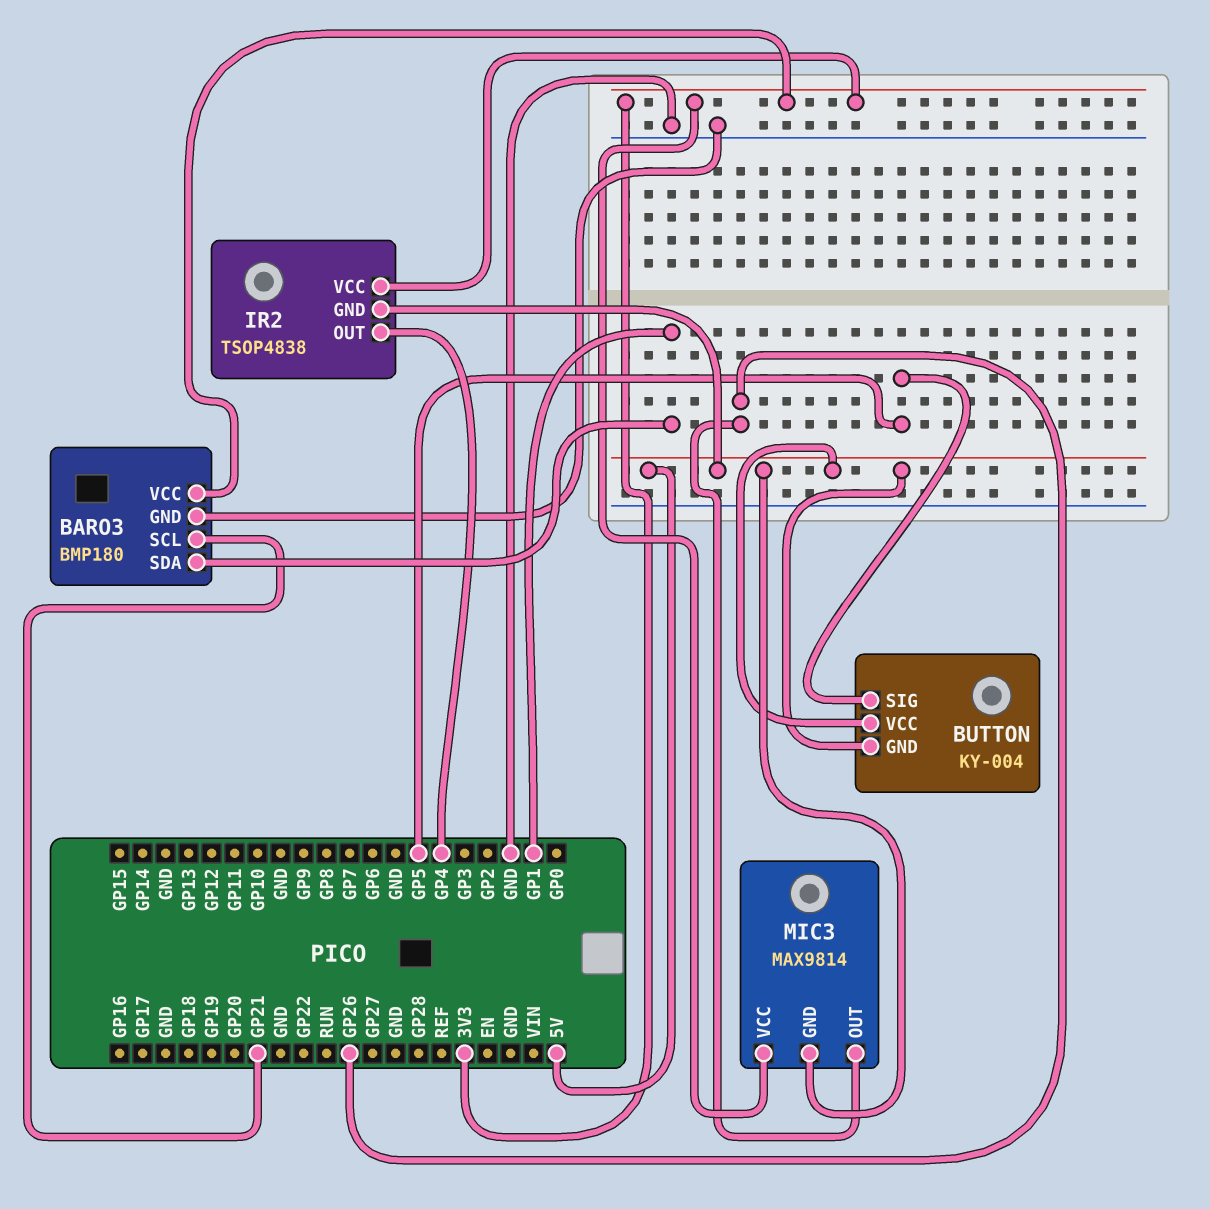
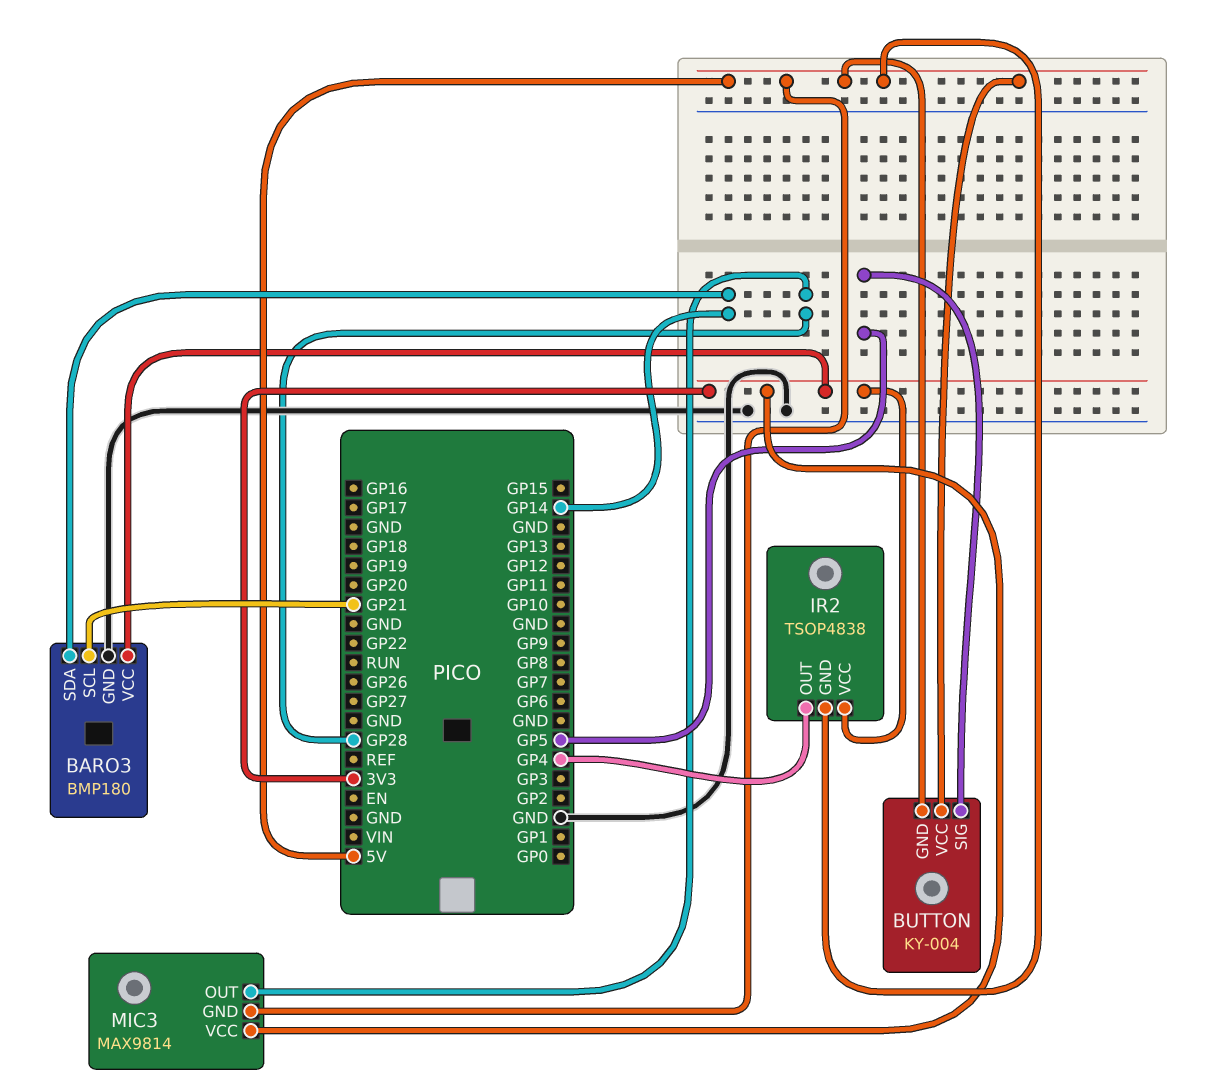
BARO3 pin SDA: GP1 -> GP14
MIC3 pin OUT: GP26 -> GP28

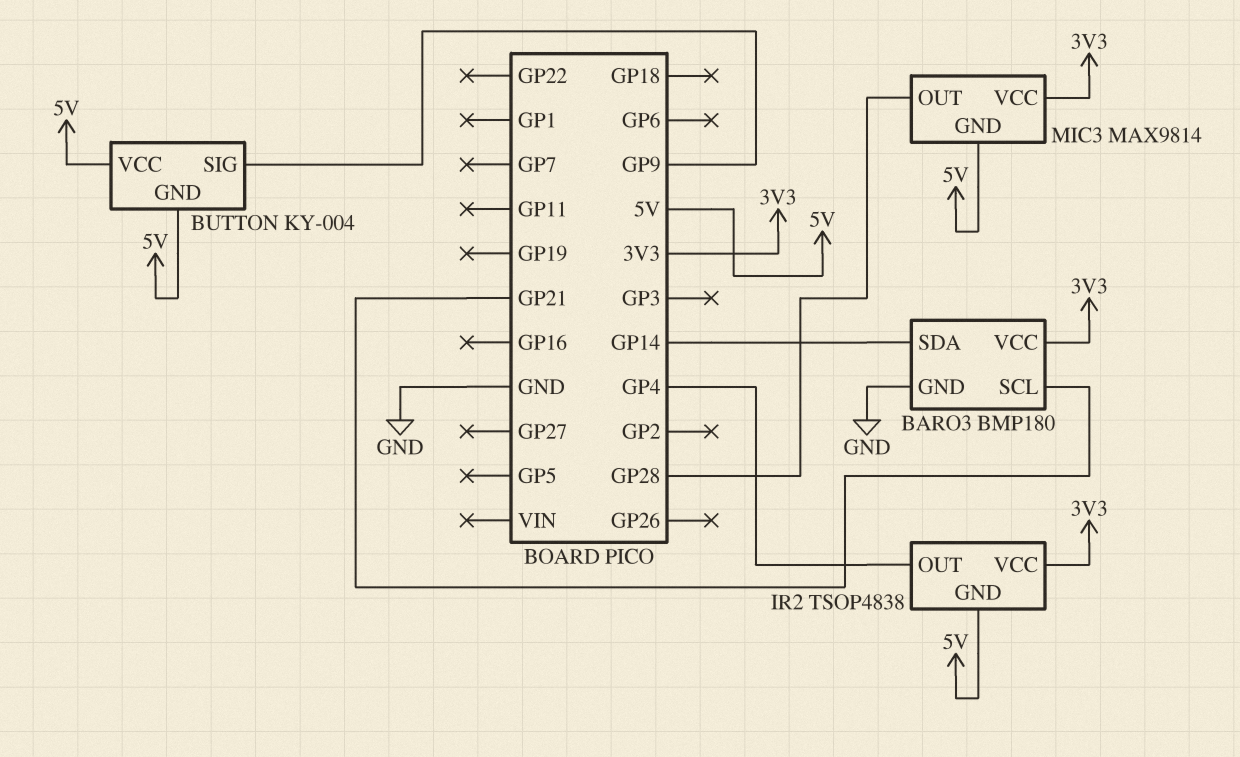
BUTTON pin SIG: GP5 -> GP9

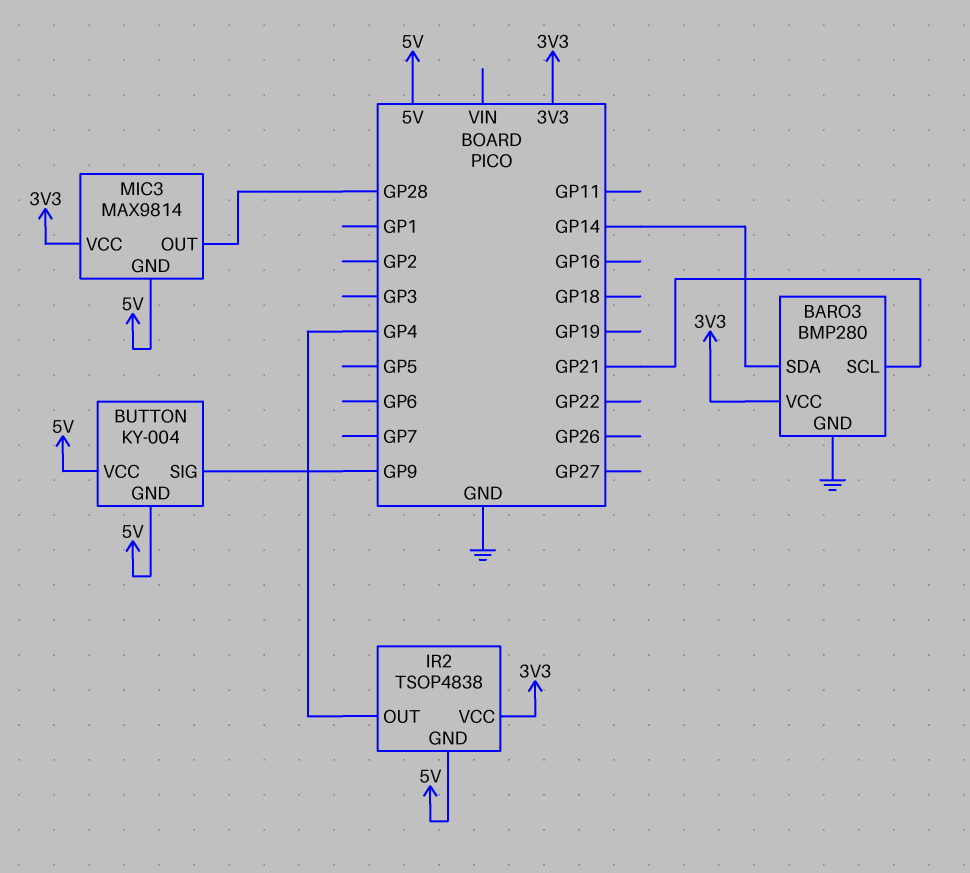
BARO3: BMP180 -> BMP280

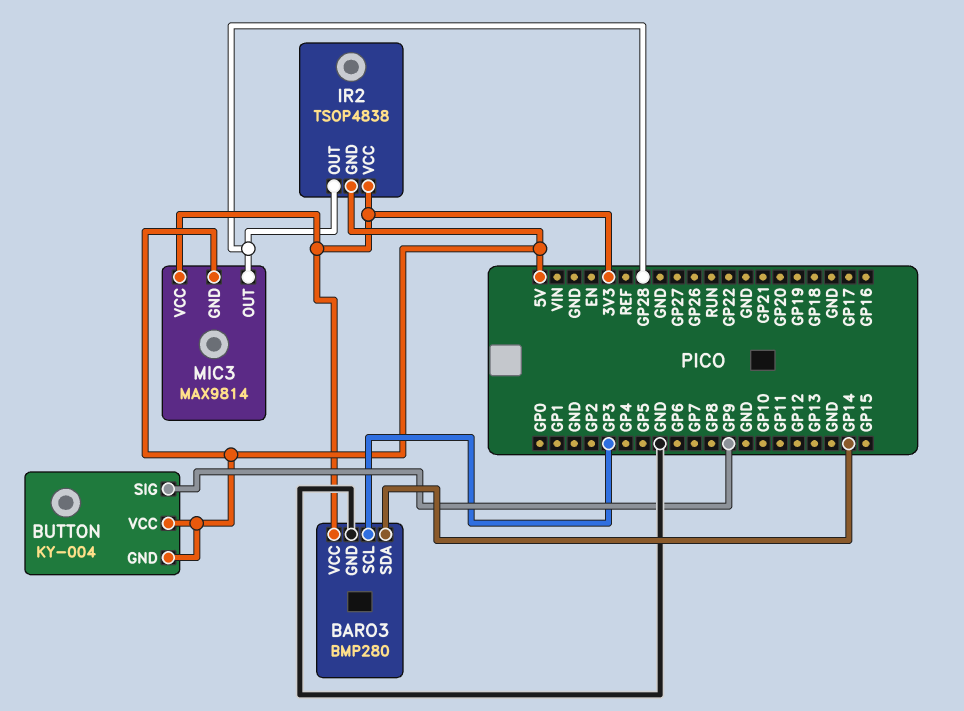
BARO3 pin SCL: GP21 -> GP3
IR2 pin OUT: GP4 -> GP28

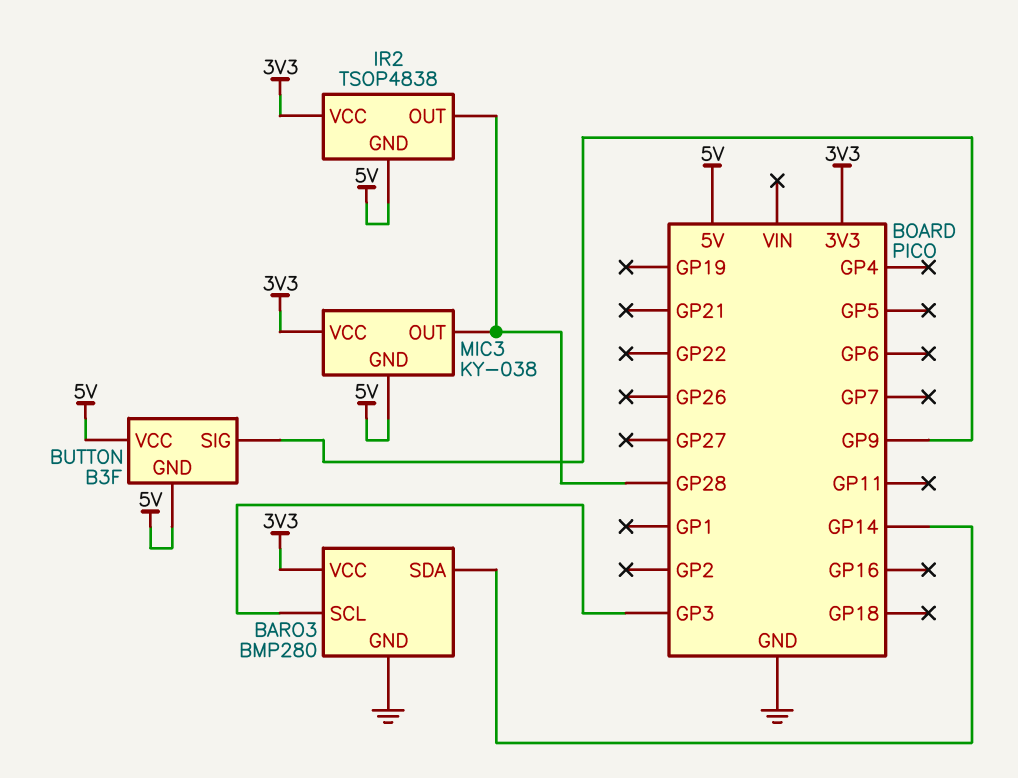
BUTTON: KY-004 -> B3F
MIC3: MAX9814 -> KY-038

